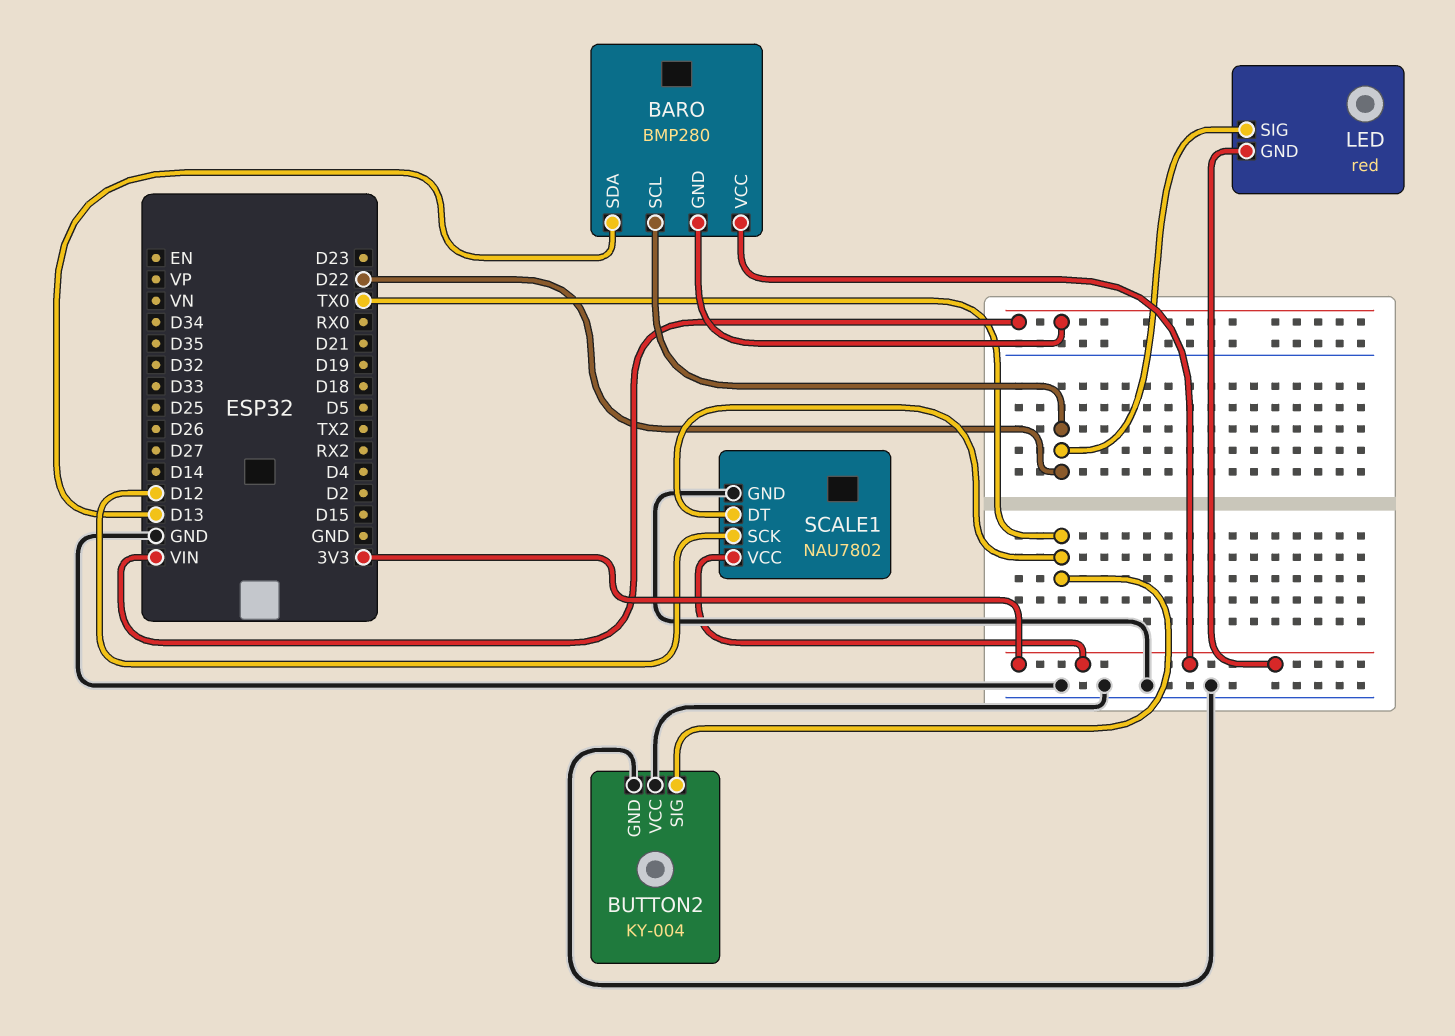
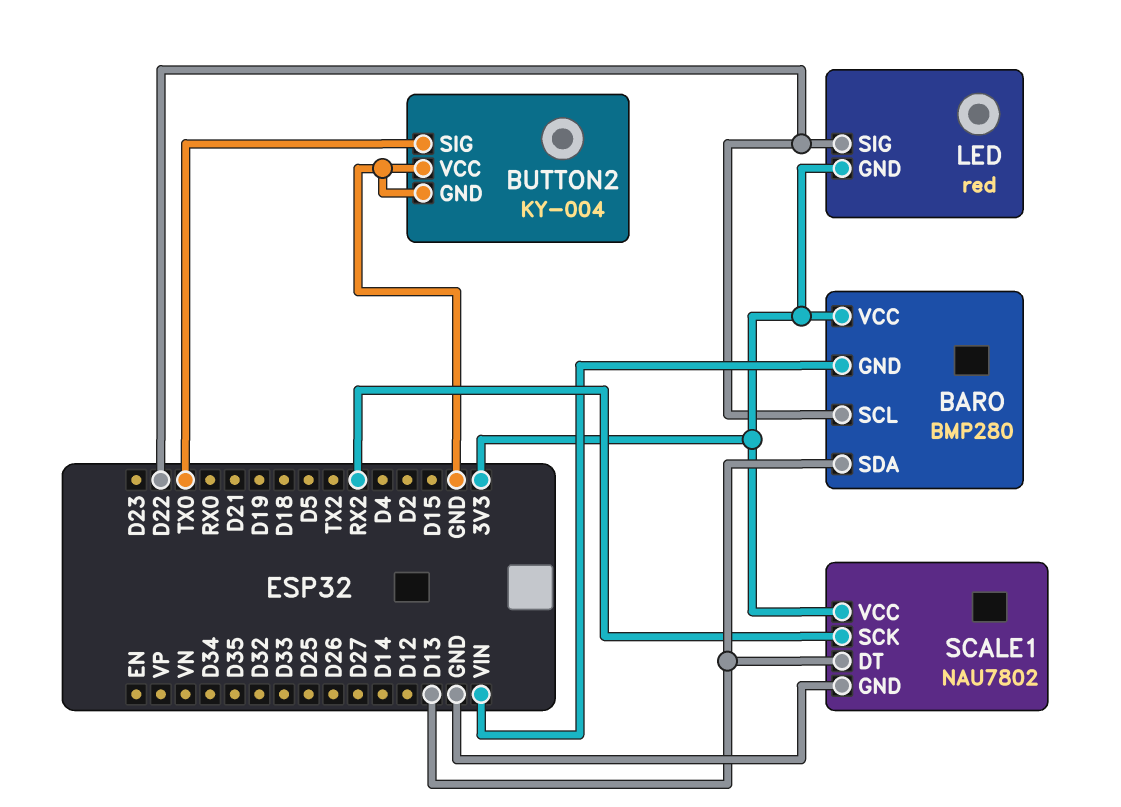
SCALE1 pin DT: TX0 -> D13
SCALE1 pin SCK: D12 -> RX2

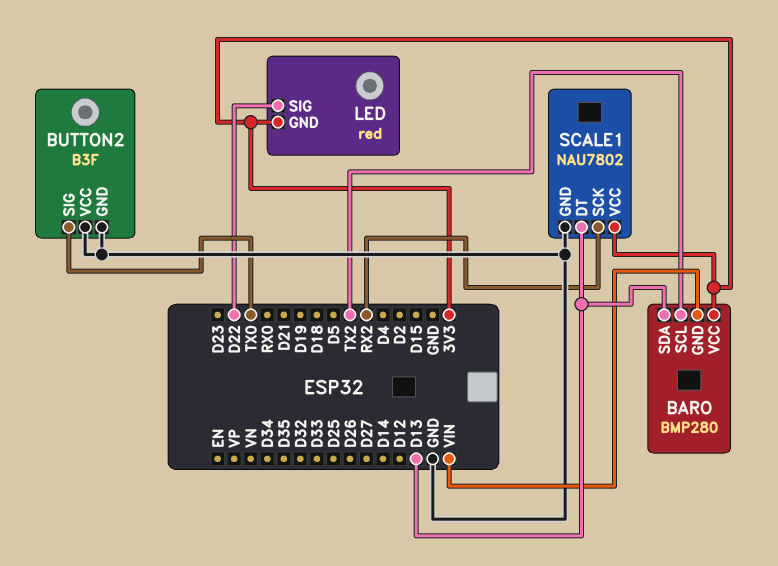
BARO pin SCL: D22 -> TX2
BUTTON2: KY-004 -> B3F

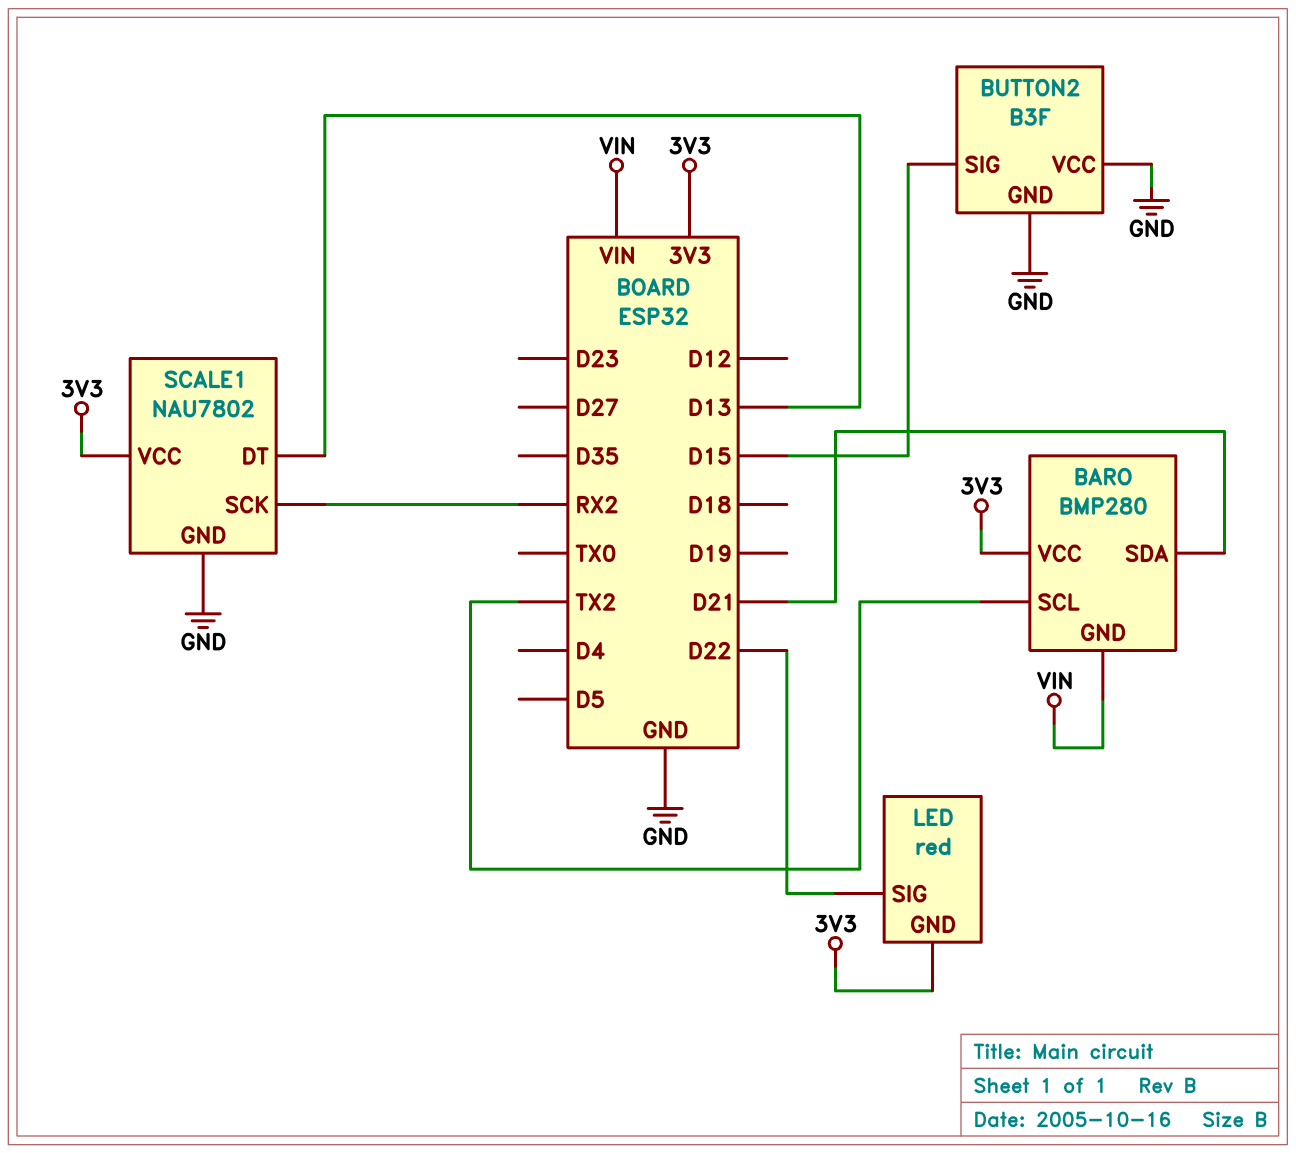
BARO pin SDA: D13 -> D21
BUTTON2 pin SIG: TX0 -> D15

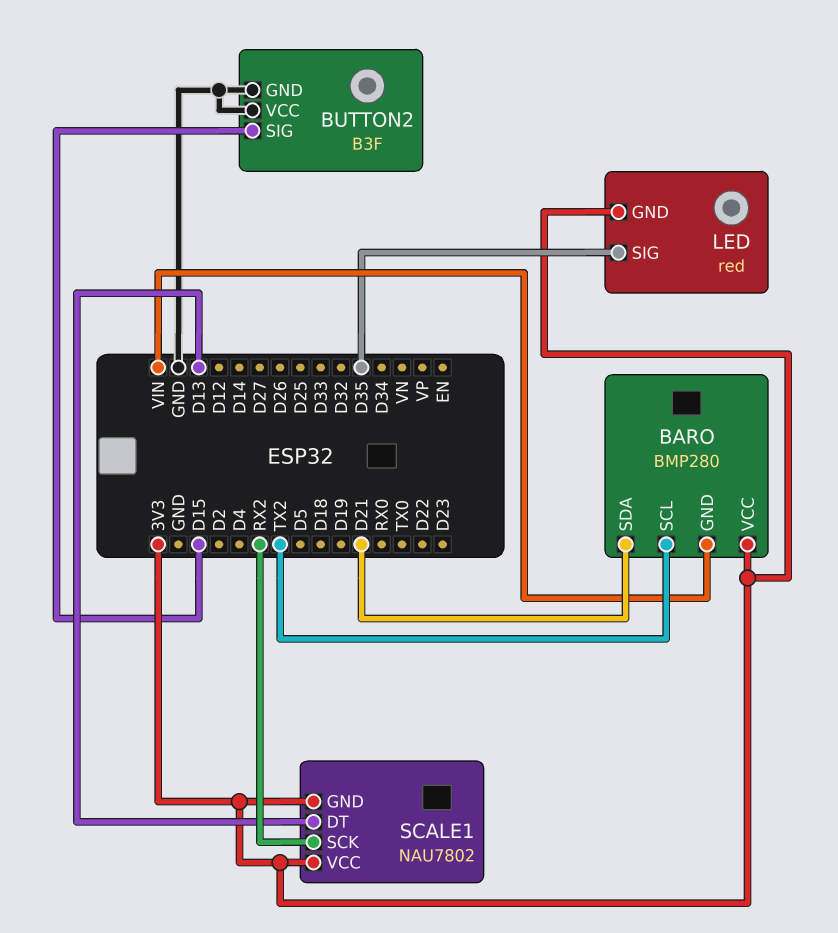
LED pin SIG: D22 -> D35
SCALE1 pin GND: GND -> 3V3

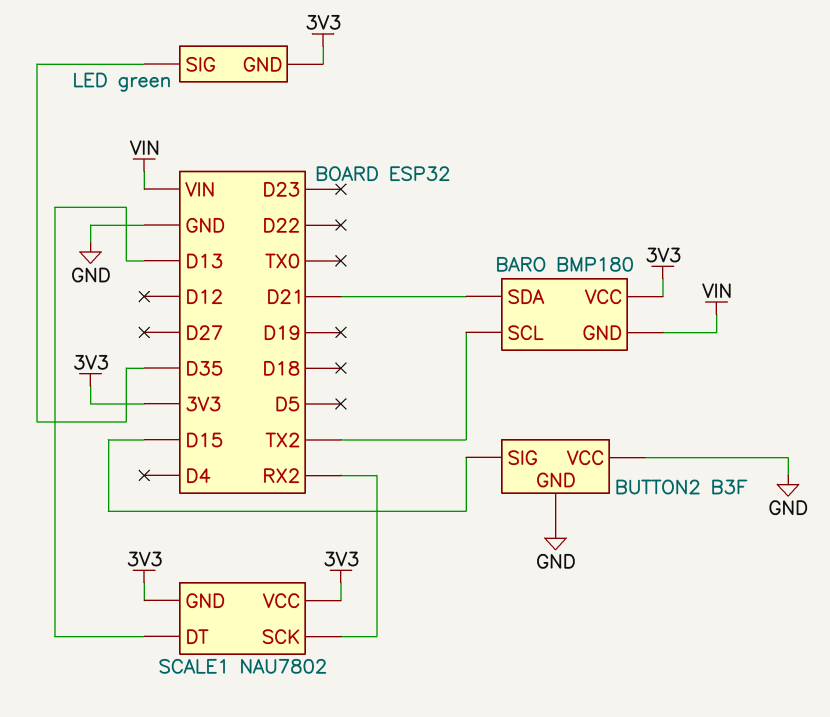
BARO: BMP280 -> BMP180
LED: red -> green

